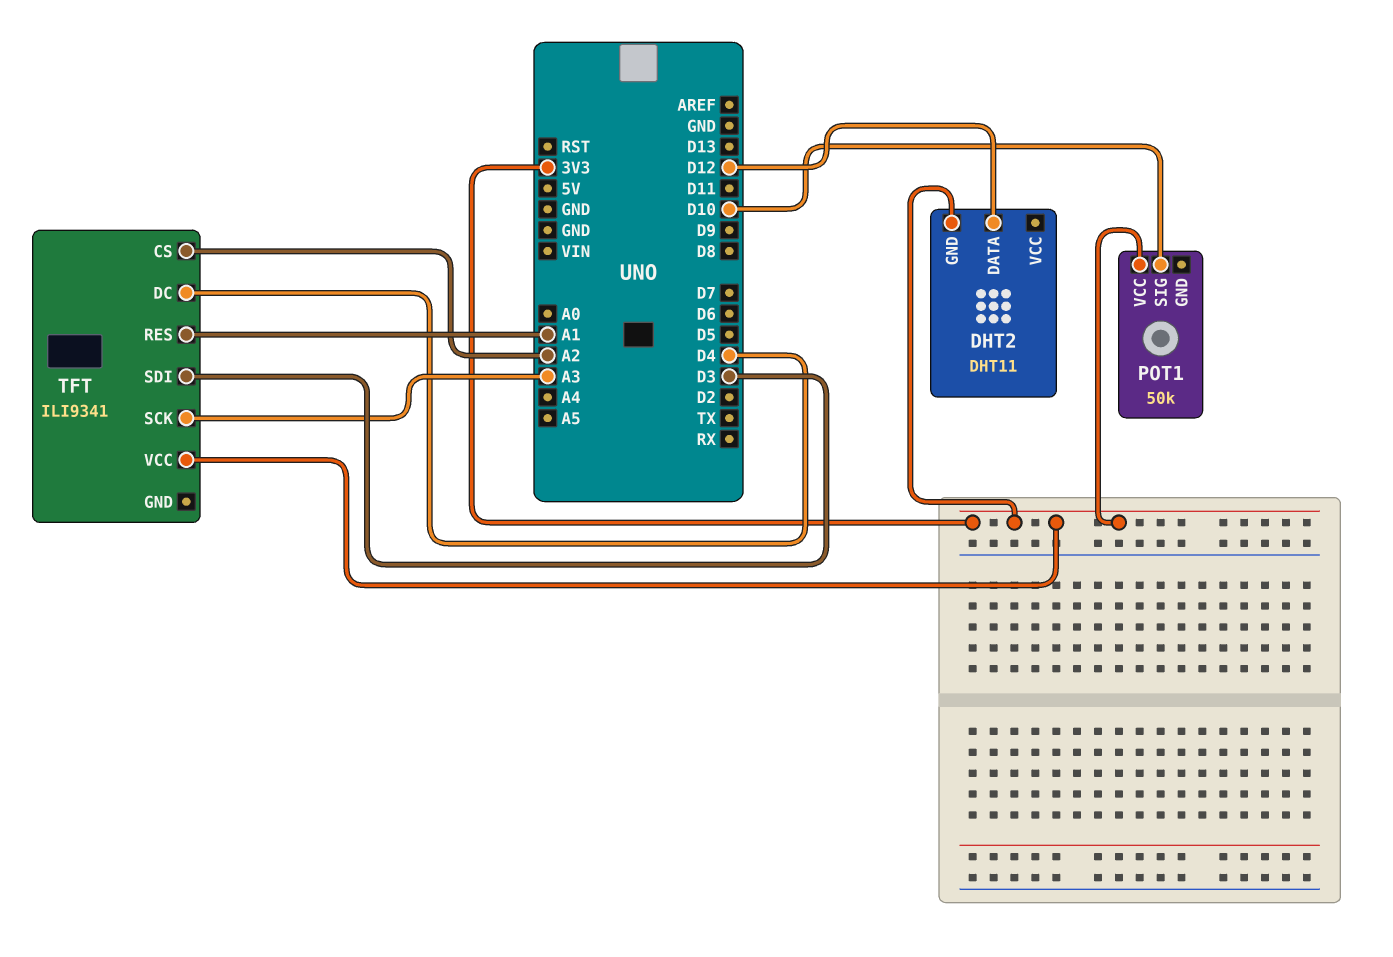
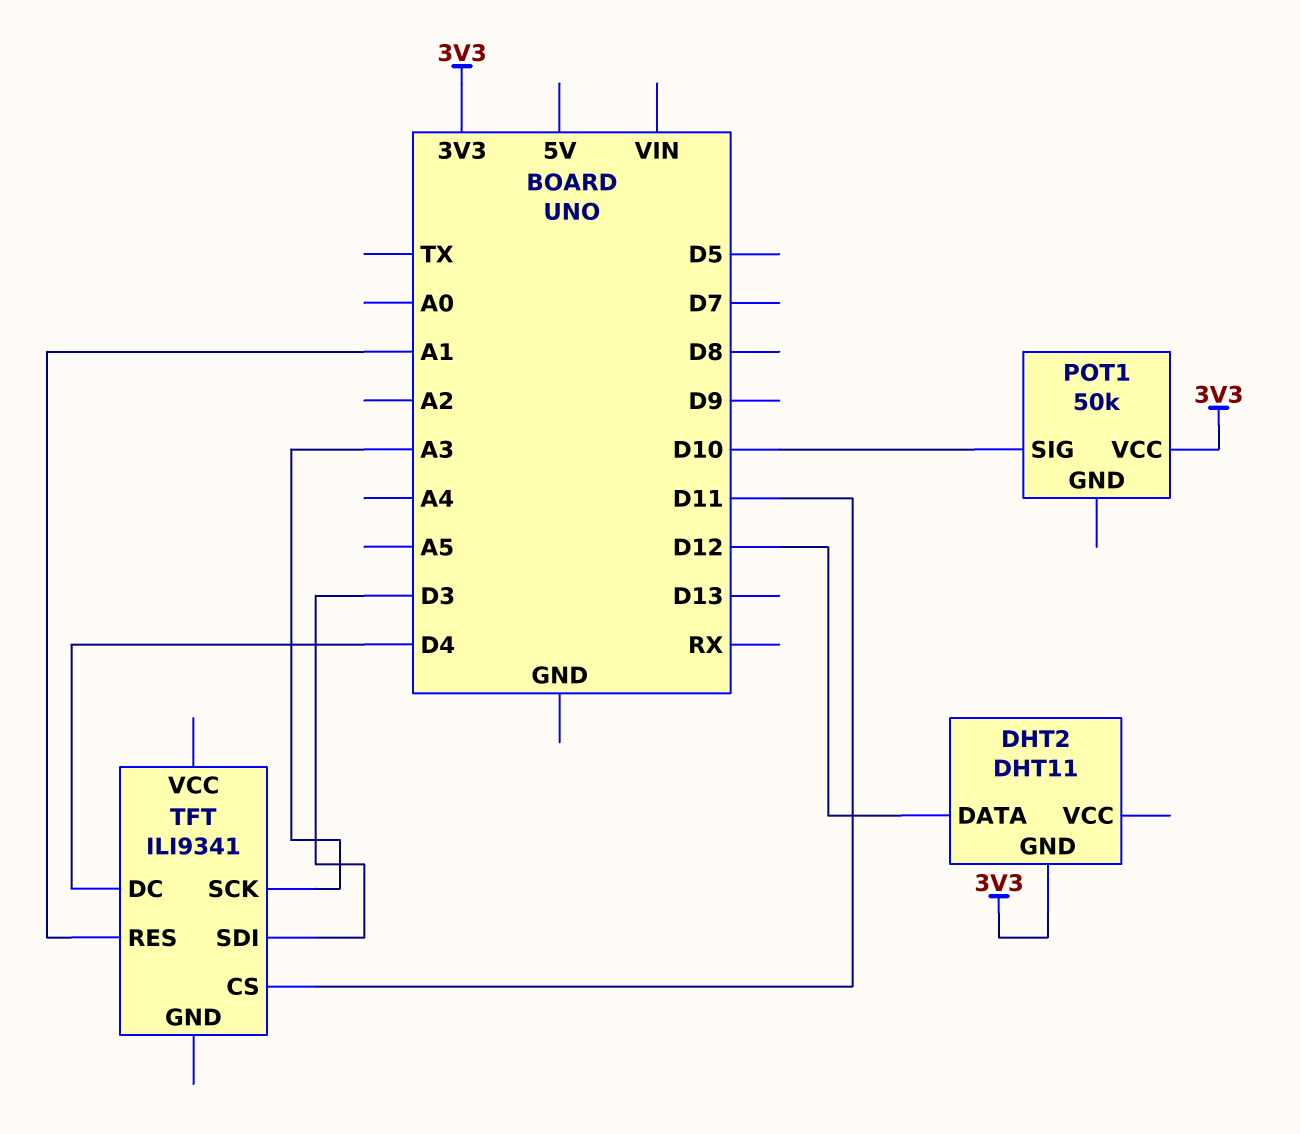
TFT pin CS: A2 -> D11
TFT pin VCC: 3V3 -> none

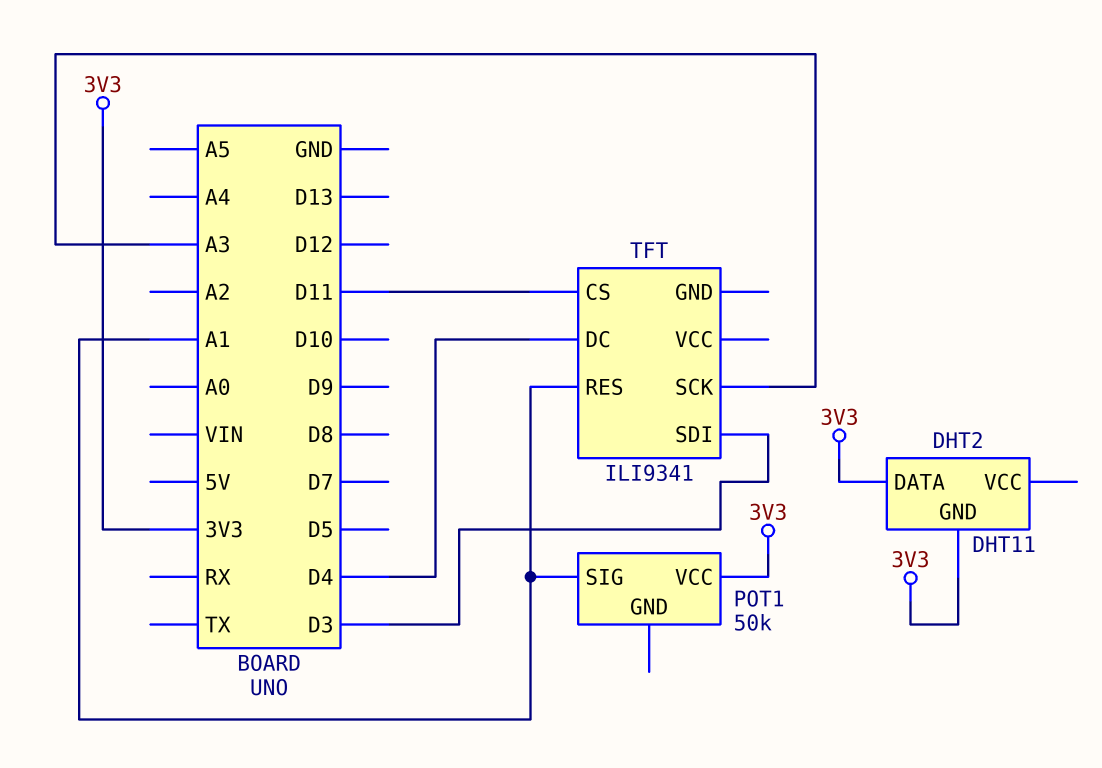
DHT2 pin DATA: D12 -> 3V3
POT1 pin SIG: D10 -> A1

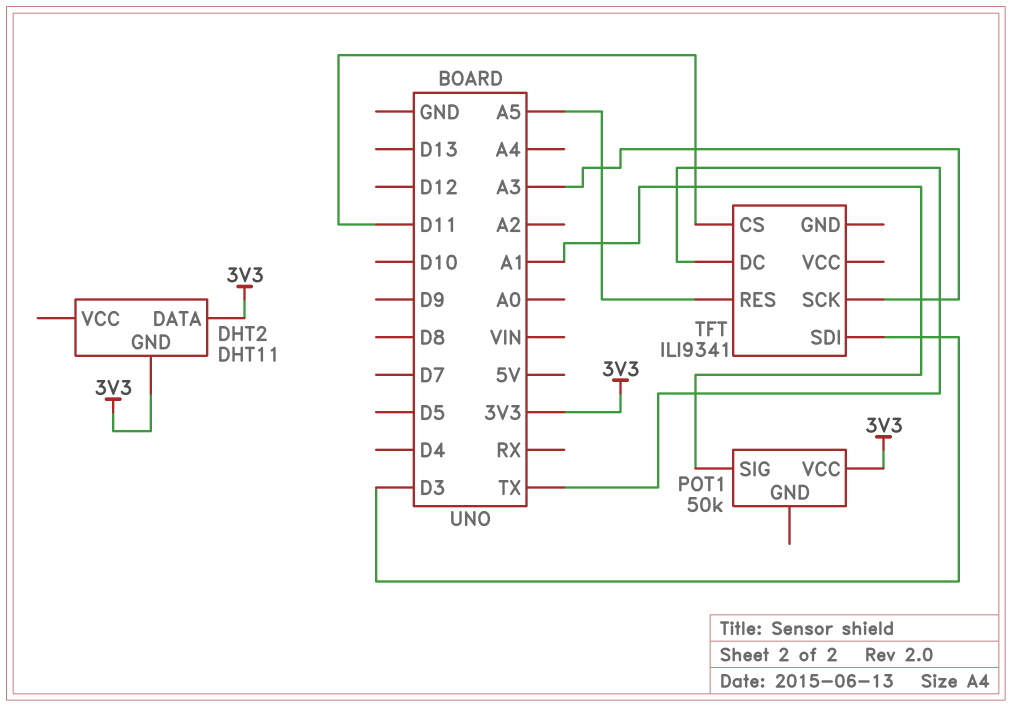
TFT pin DC: D4 -> TX
TFT pin RES: A1 -> A5

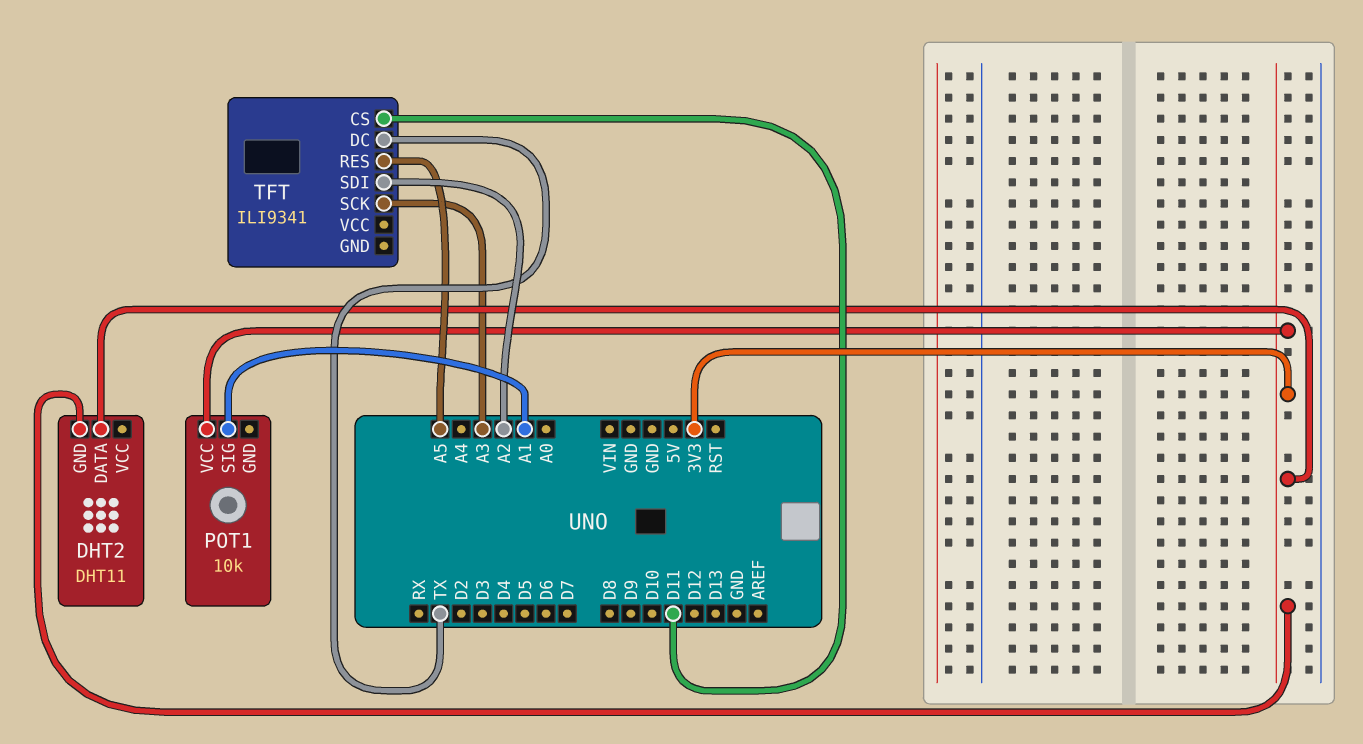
POT1: 50k -> 10k
TFT pin SDI: D3 -> A2

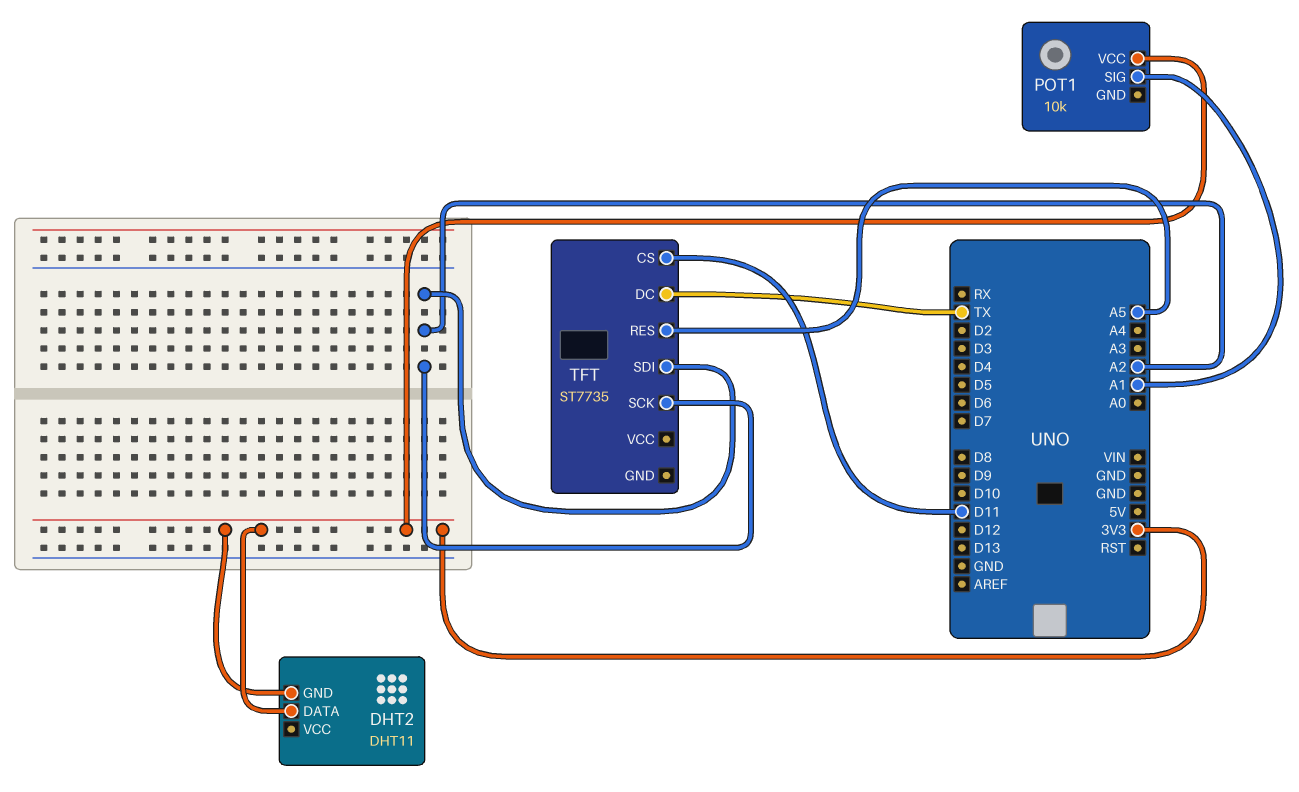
TFT: ILI9341 -> ST7735
TFT pin SCK: A3 -> A2

